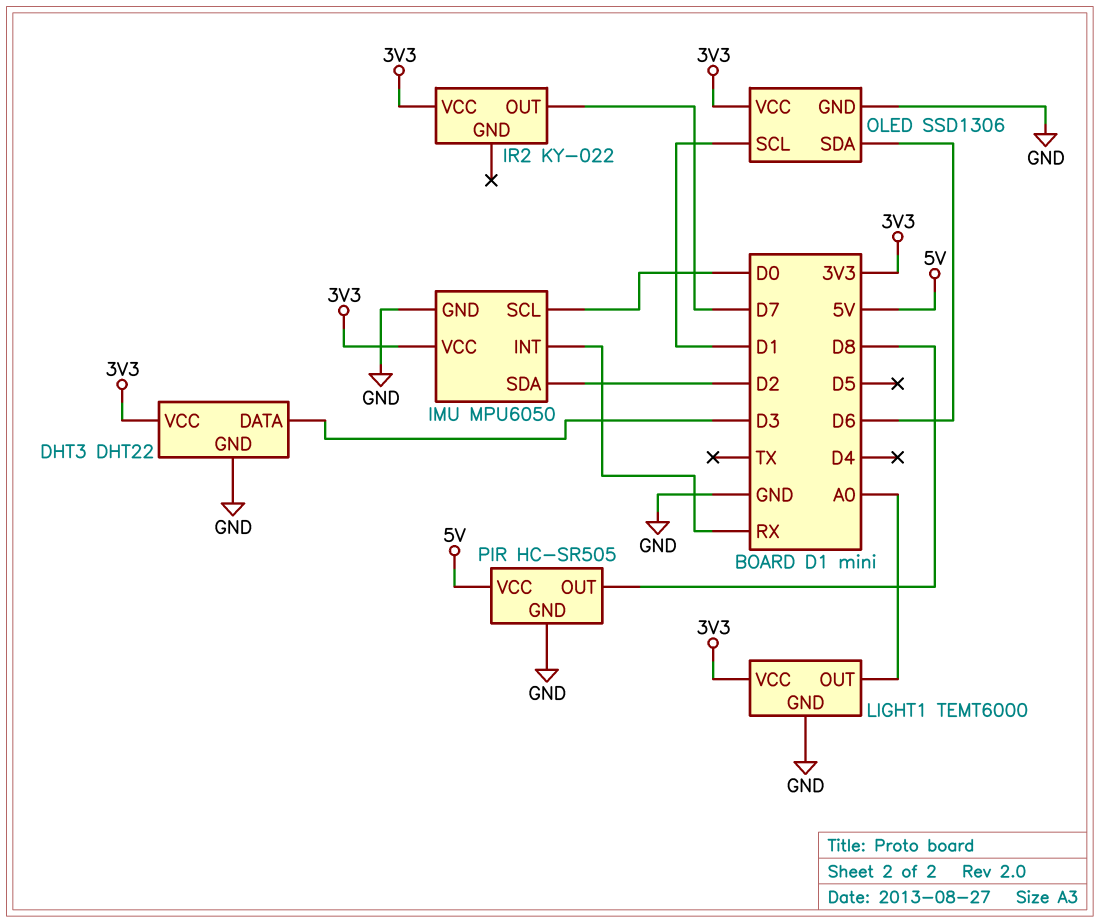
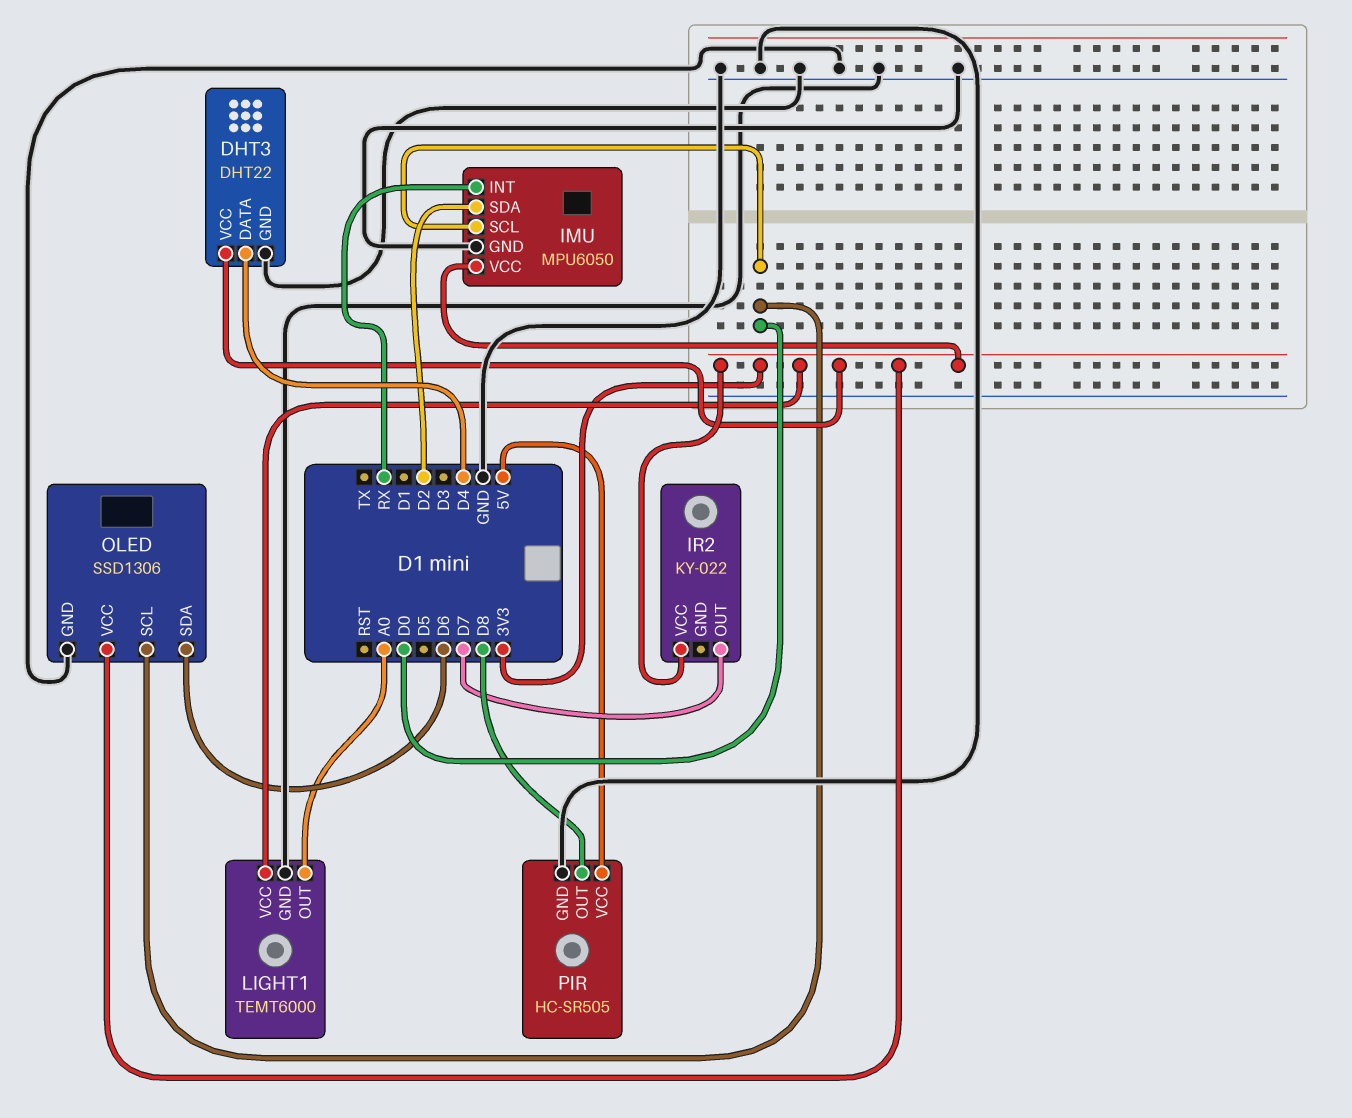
DHT3 pin DATA: D3 -> D4
OLED pin SCL: D1 -> D0

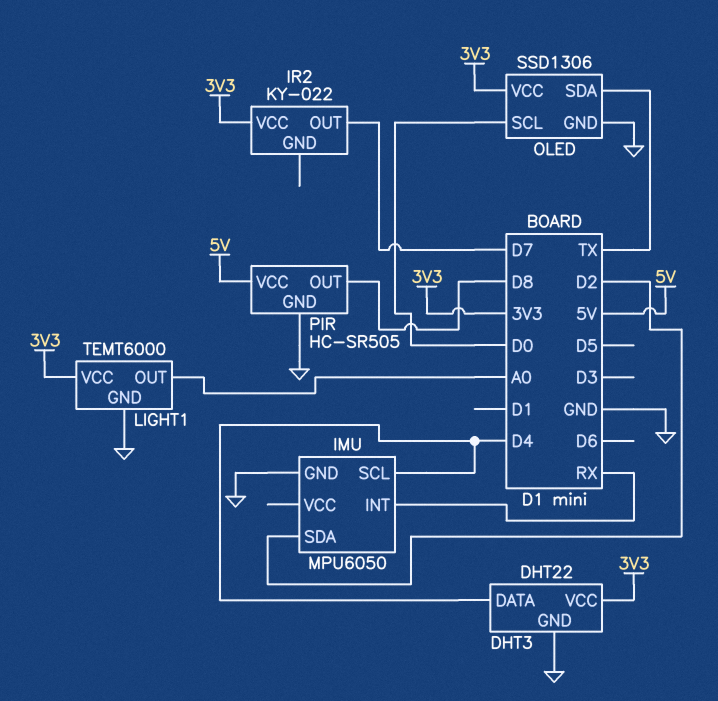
IMU pin SCL: D0 -> D4
IMU pin VCC: 3V3 -> none
OLED pin SDA: D6 -> TX

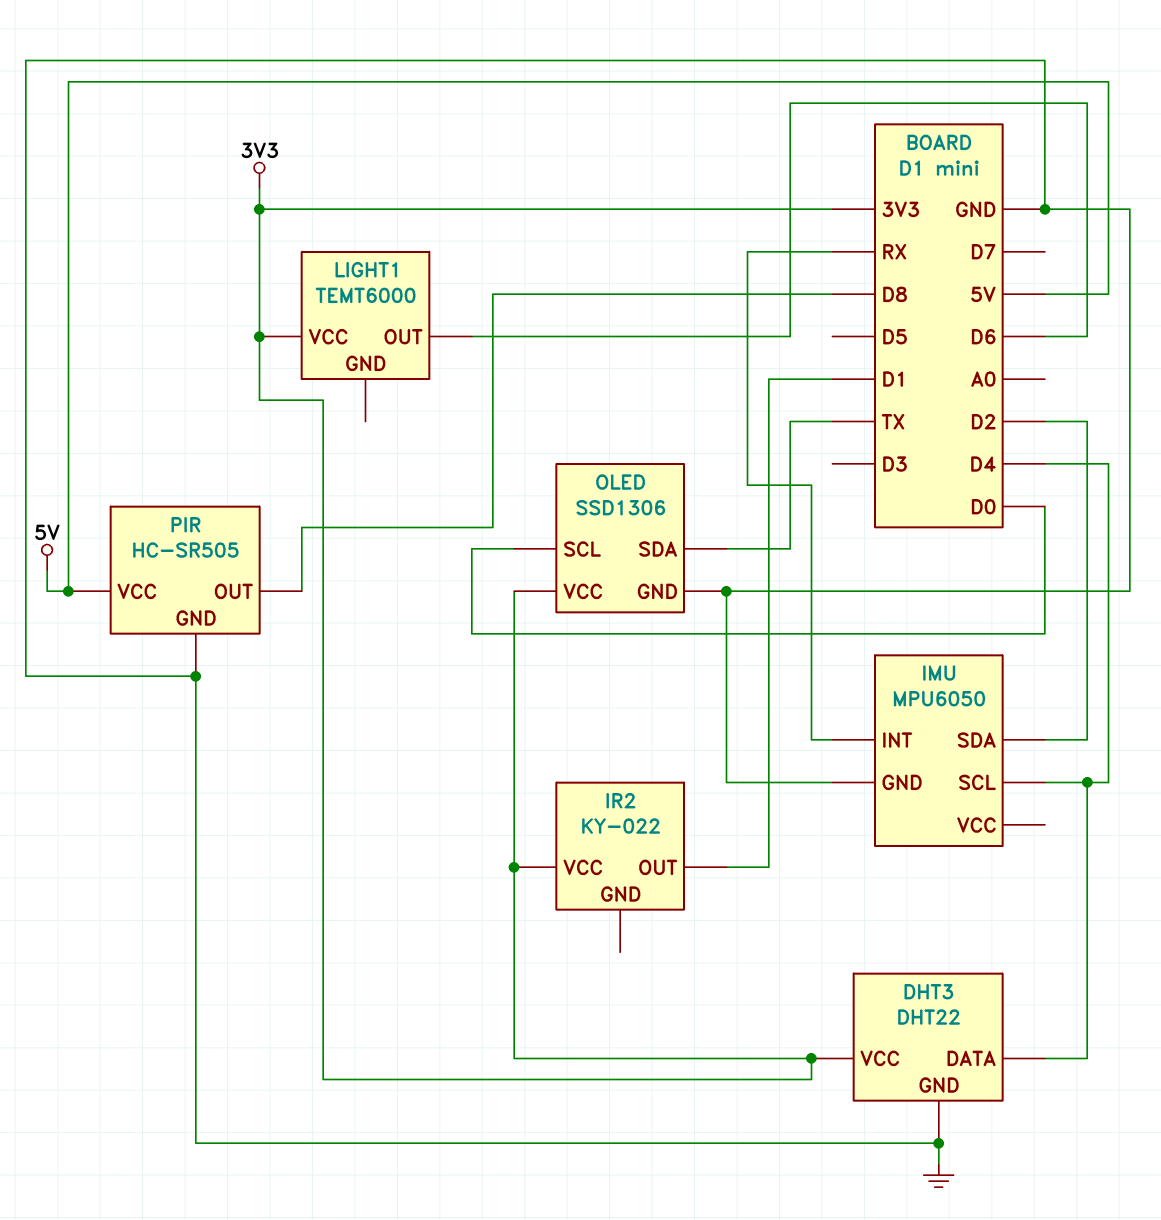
IR2 pin OUT: D7 -> D1
LIGHT1 pin GND: GND -> none
LIGHT1 pin OUT: A0 -> D6

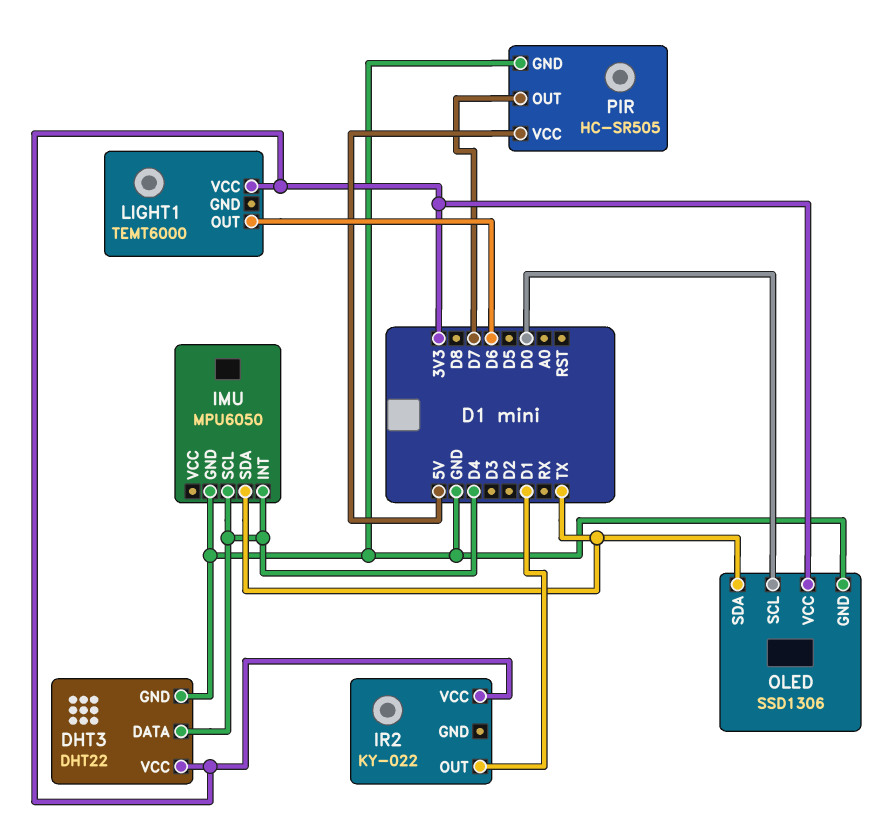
IMU pin INT: RX -> D4
IMU pin SDA: D2 -> TX
PIR pin OUT: D8 -> D7

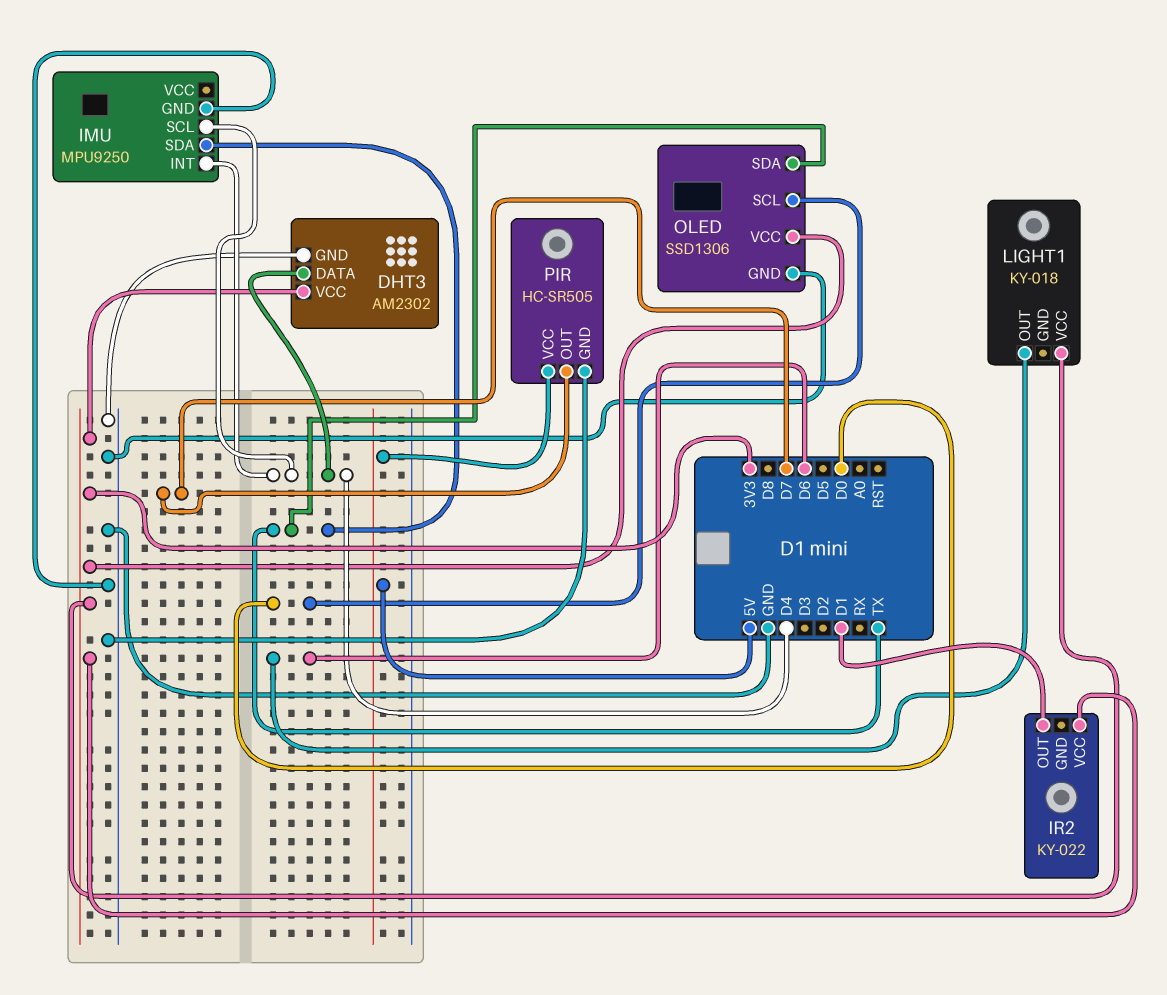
DHT3: DHT22 -> AM2302
IMU: MPU6050 -> MPU9250
LIGHT1: TEMT6000 -> KY-018

